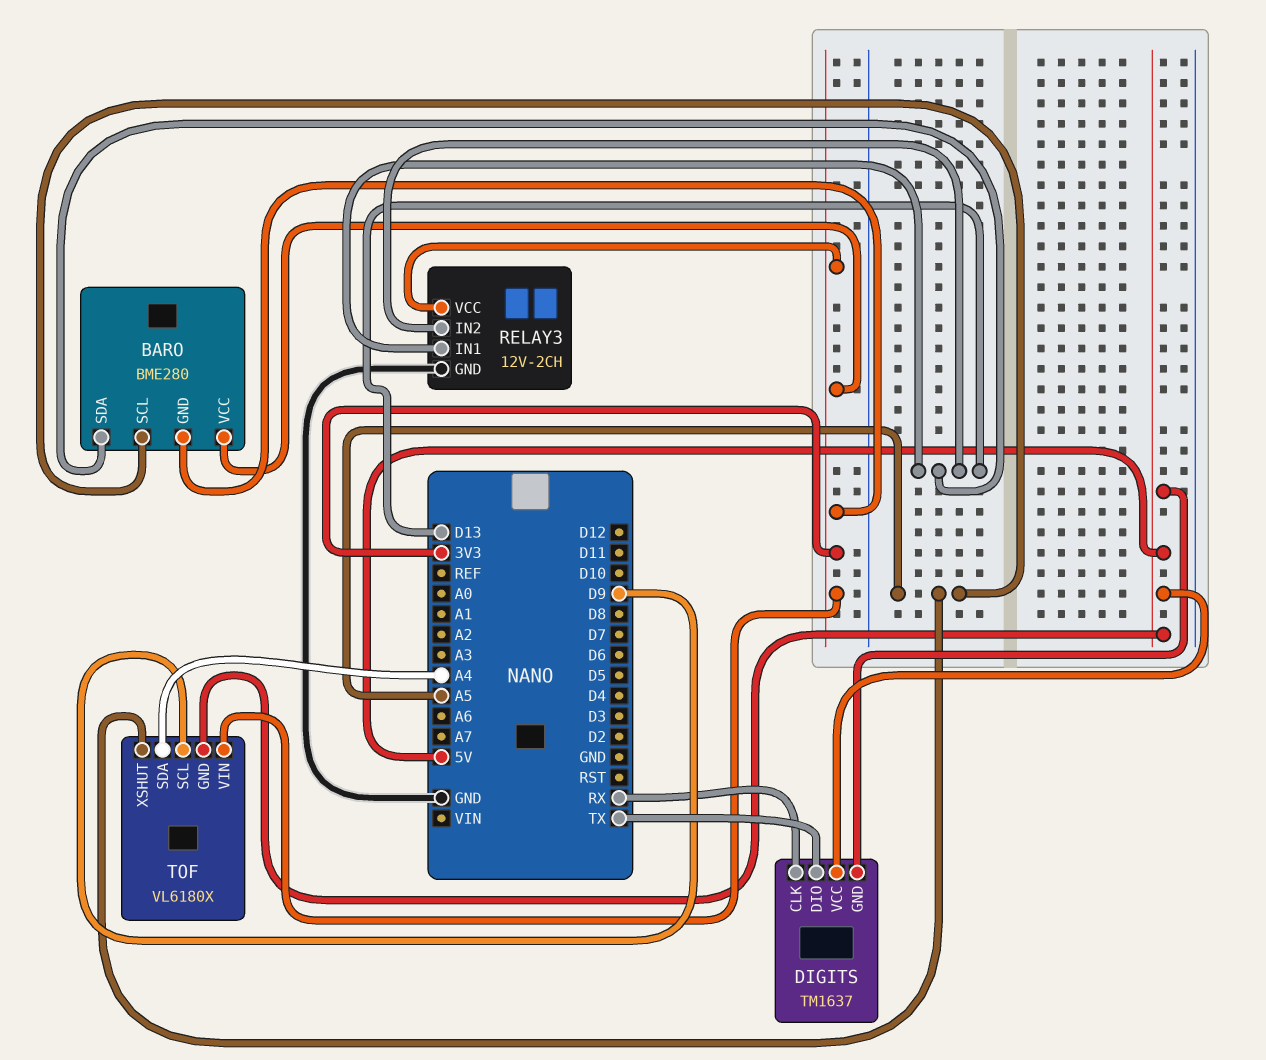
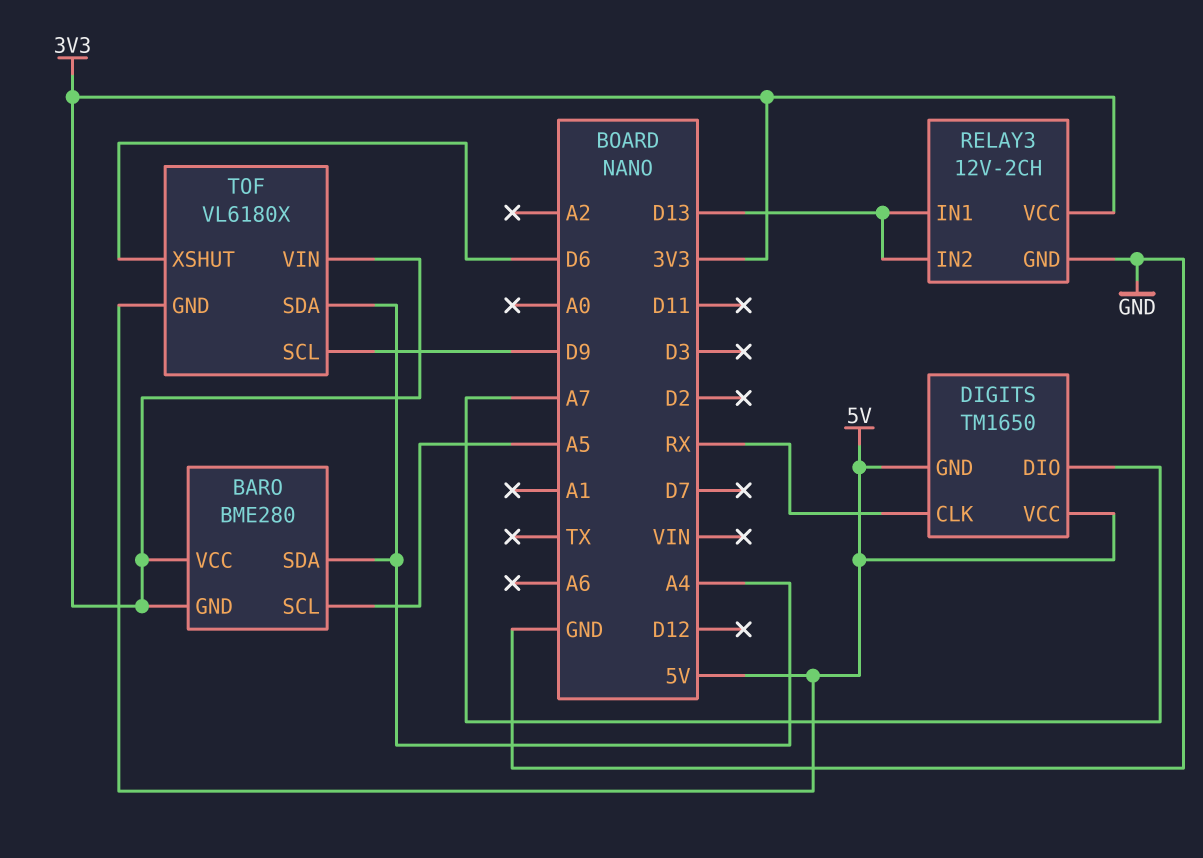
BARO pin SDA: D13 -> A4
DIGITS: TM1637 -> TM1650
DIGITS pin DIO: TX -> A7
TOF pin XSHUT: A5 -> D6

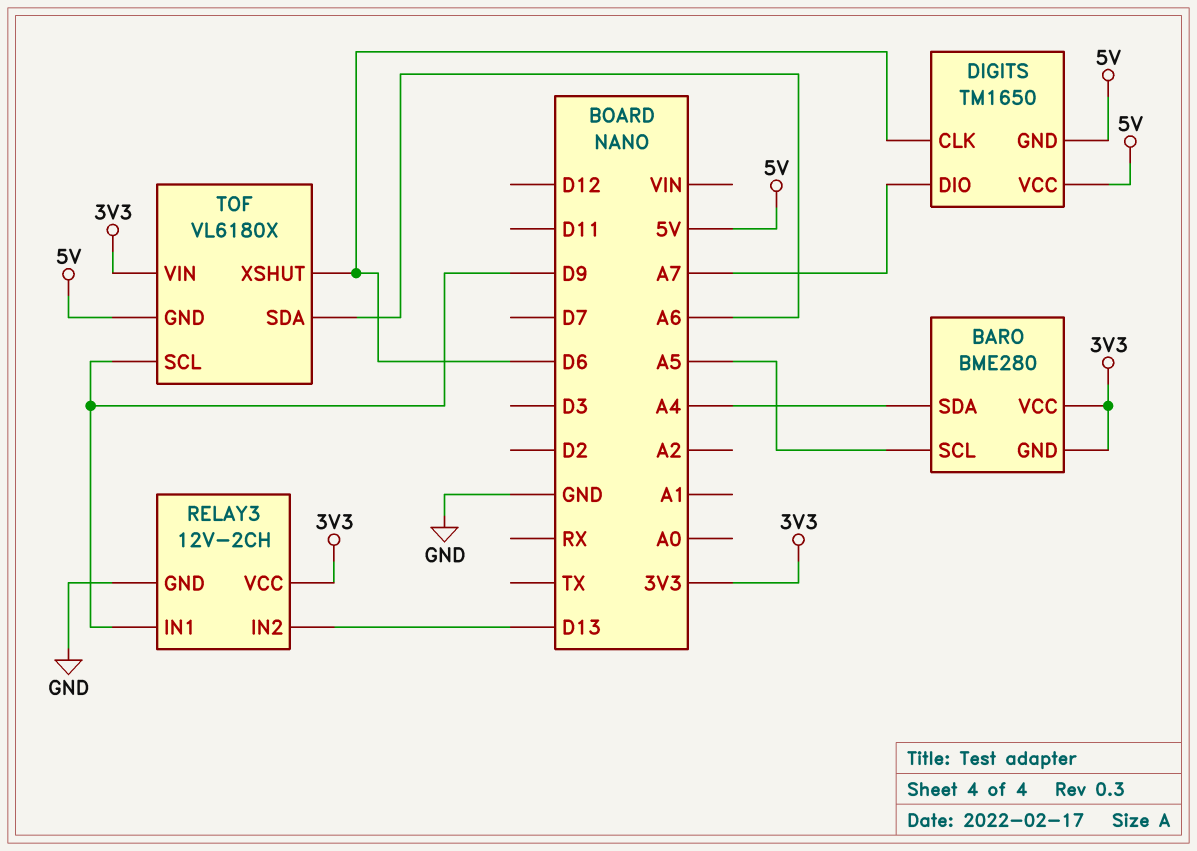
DIGITS pin CLK: RX -> D6
RELAY3 pin IN1: D13 -> D9
TOF pin SDA: A4 -> A6

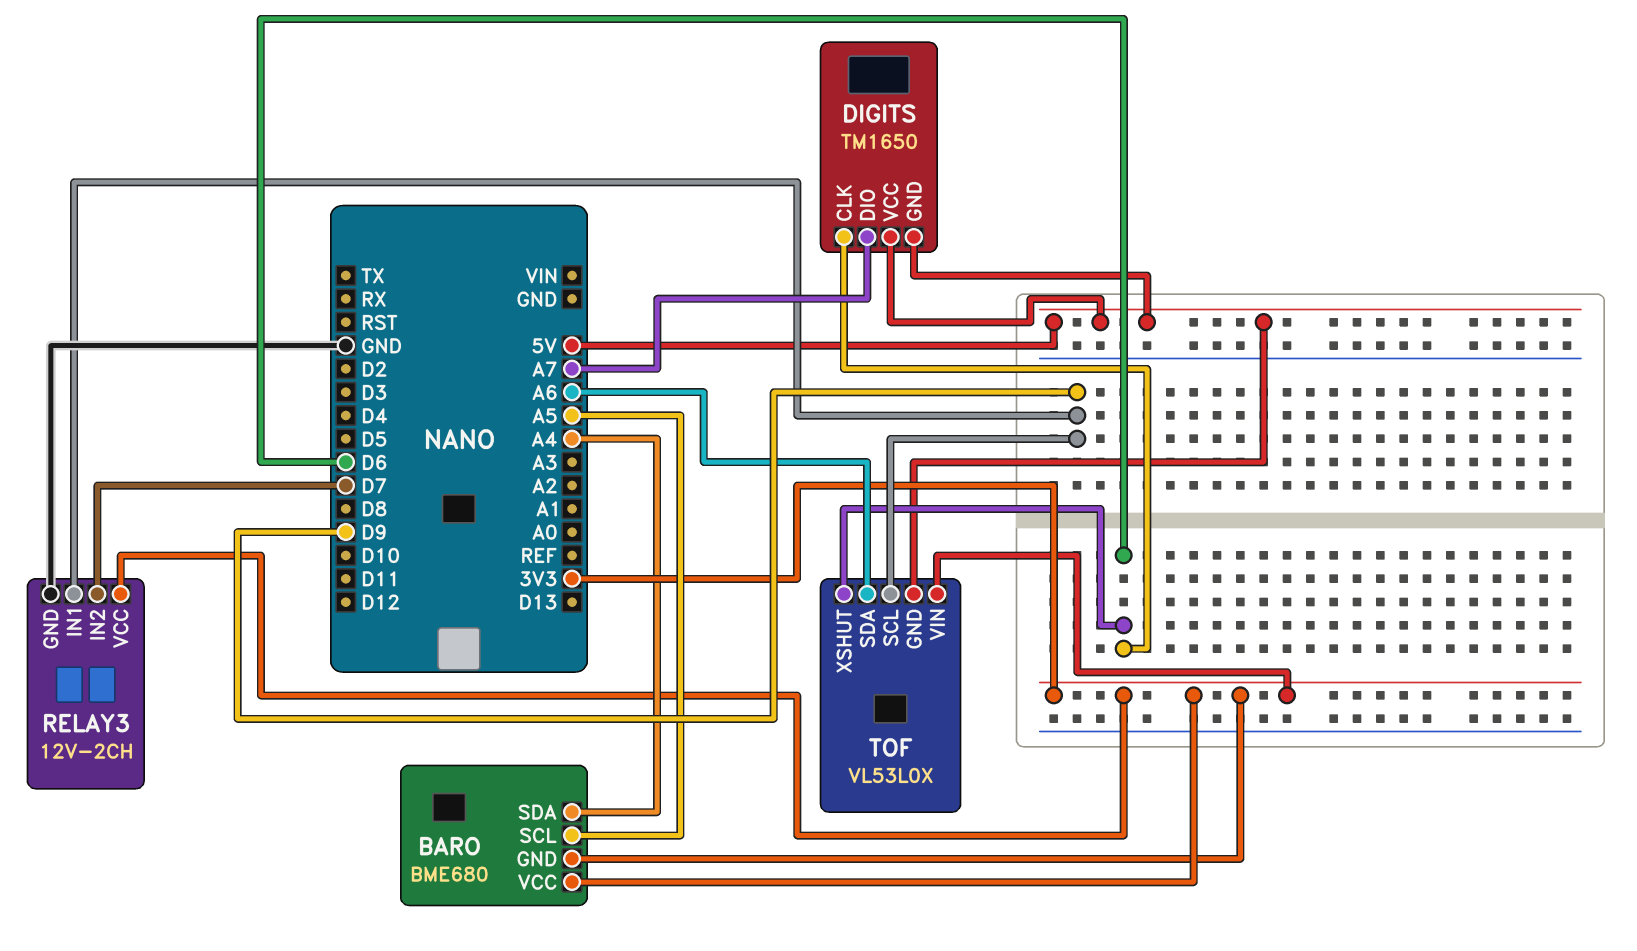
BARO: BME280 -> BME680
RELAY3 pin IN2: D13 -> D7
TOF: VL6180X -> VL53L0X

